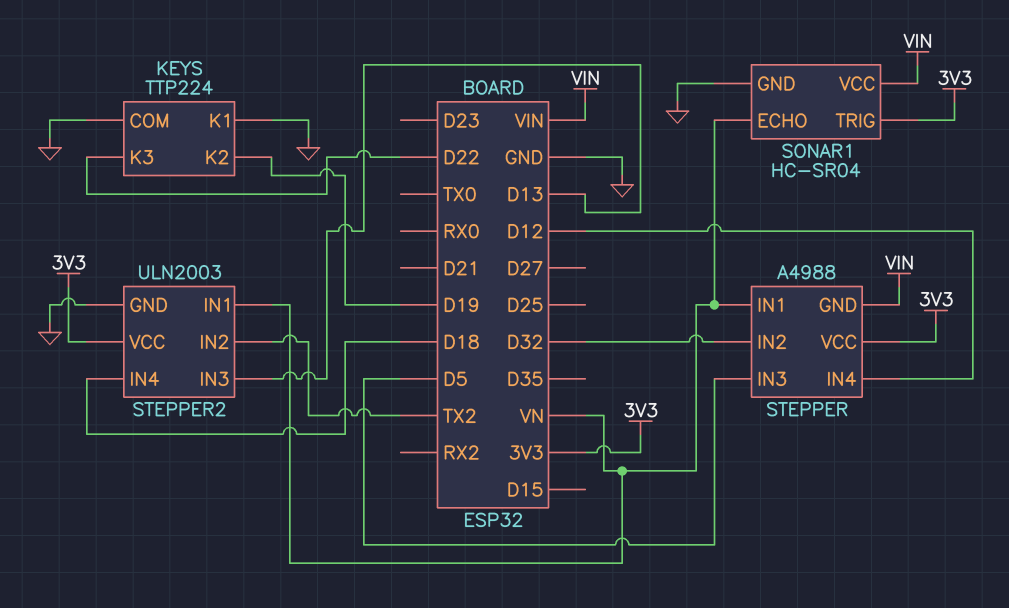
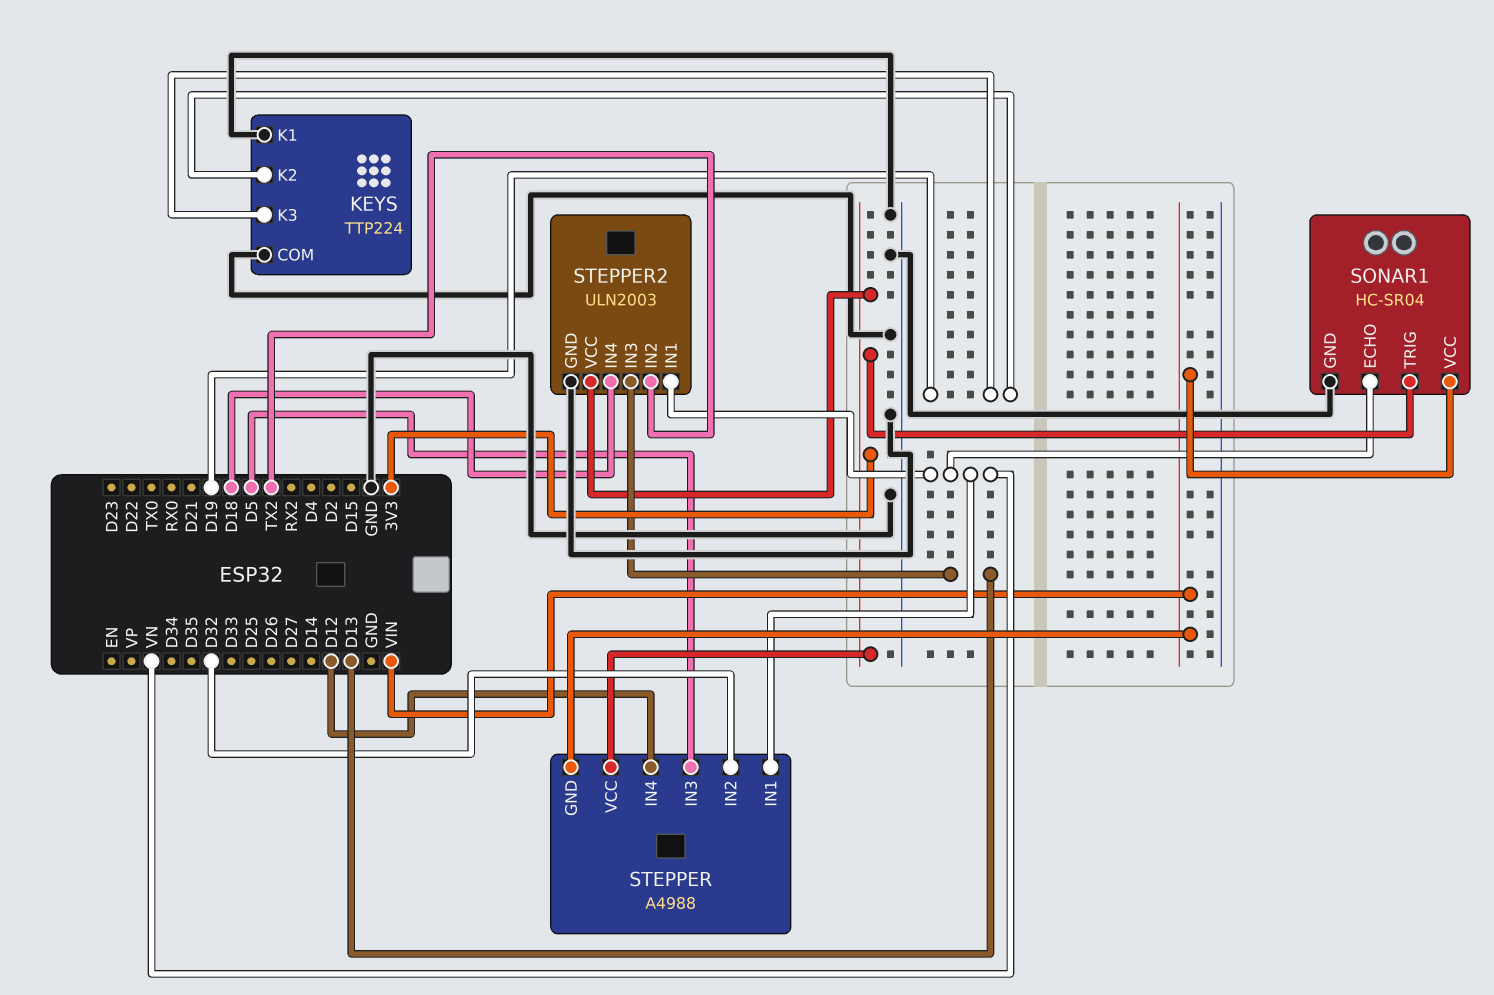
KEYS pin K3: D22 -> D19

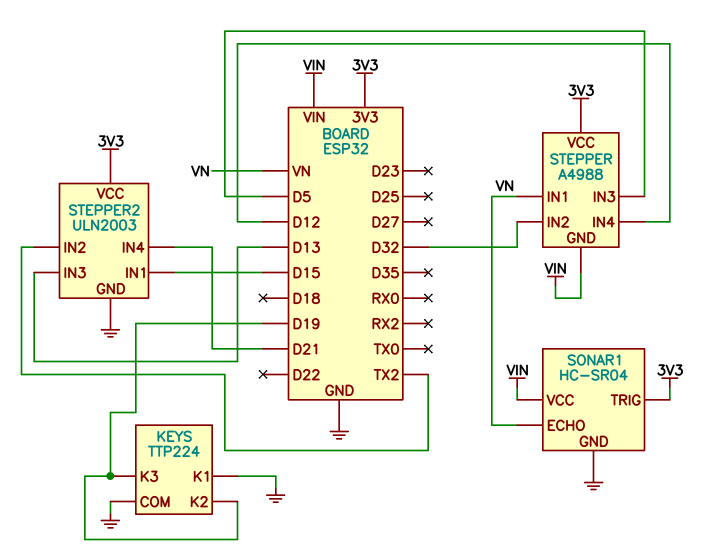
STEPPER2 pin IN1: VN -> D15
STEPPER2 pin IN4: D18 -> D21

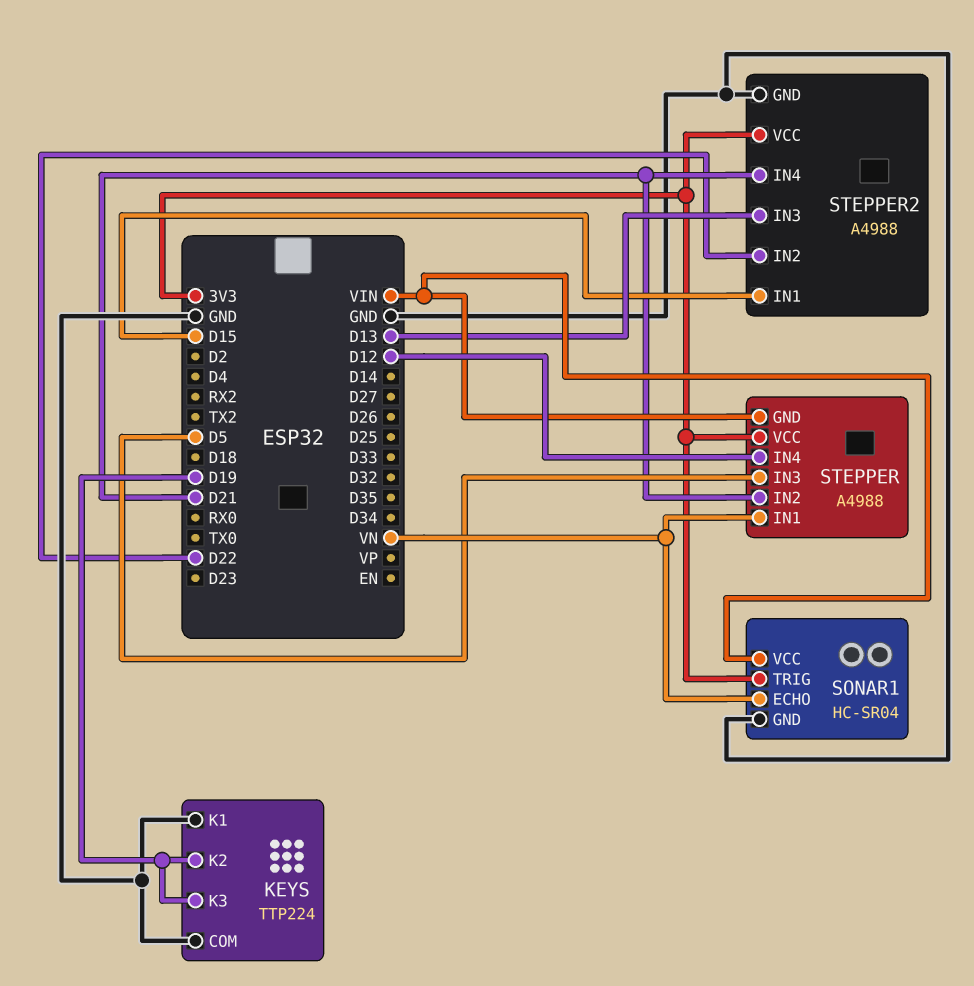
STEPPER pin IN2: D32 -> D21
STEPPER2: ULN2003 -> A4988
STEPPER2 pin IN2: TX2 -> D22

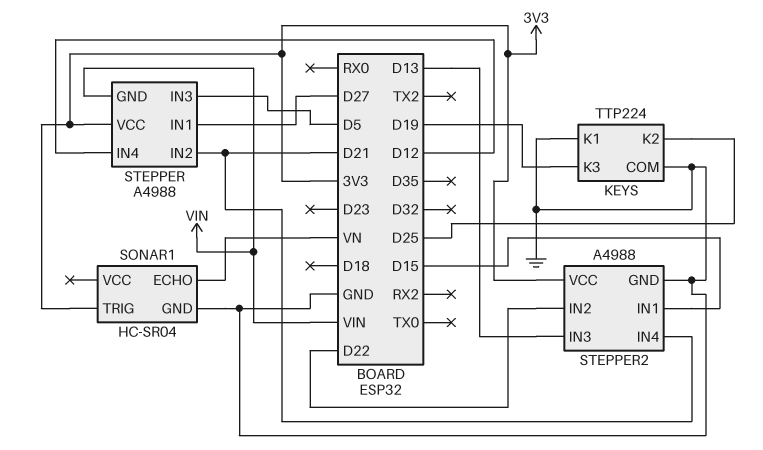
KEYS pin K2: D19 -> D25
SONAR1 pin VCC: VIN -> none
STEPPER pin IN1: VN -> D27

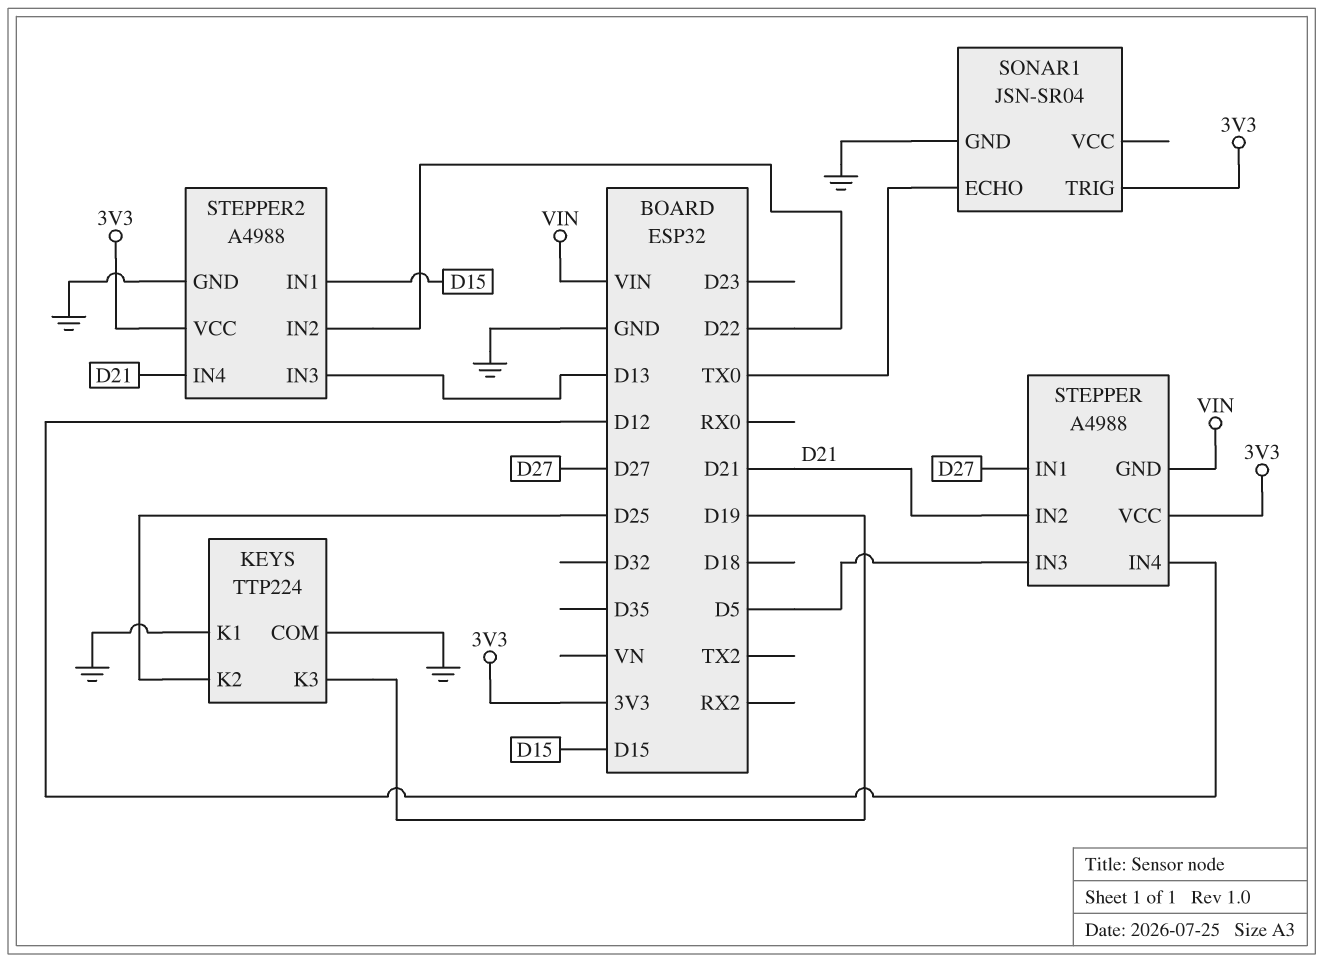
SONAR1: HC-SR04 -> JSN-SR04
SONAR1 pin ECHO: VN -> TX0

